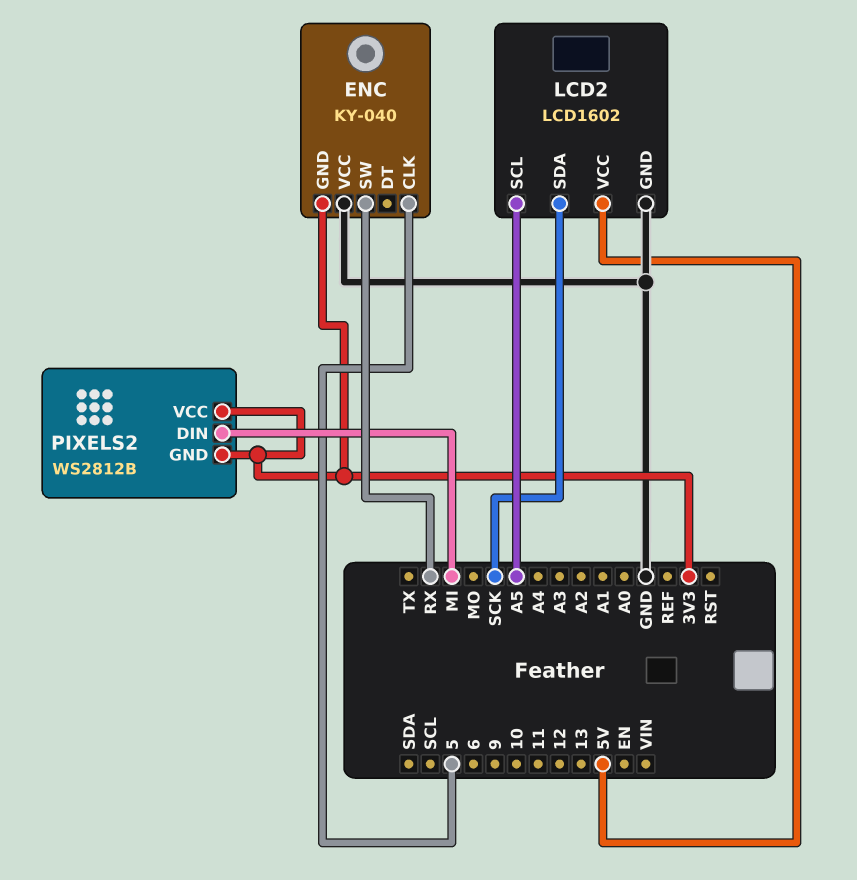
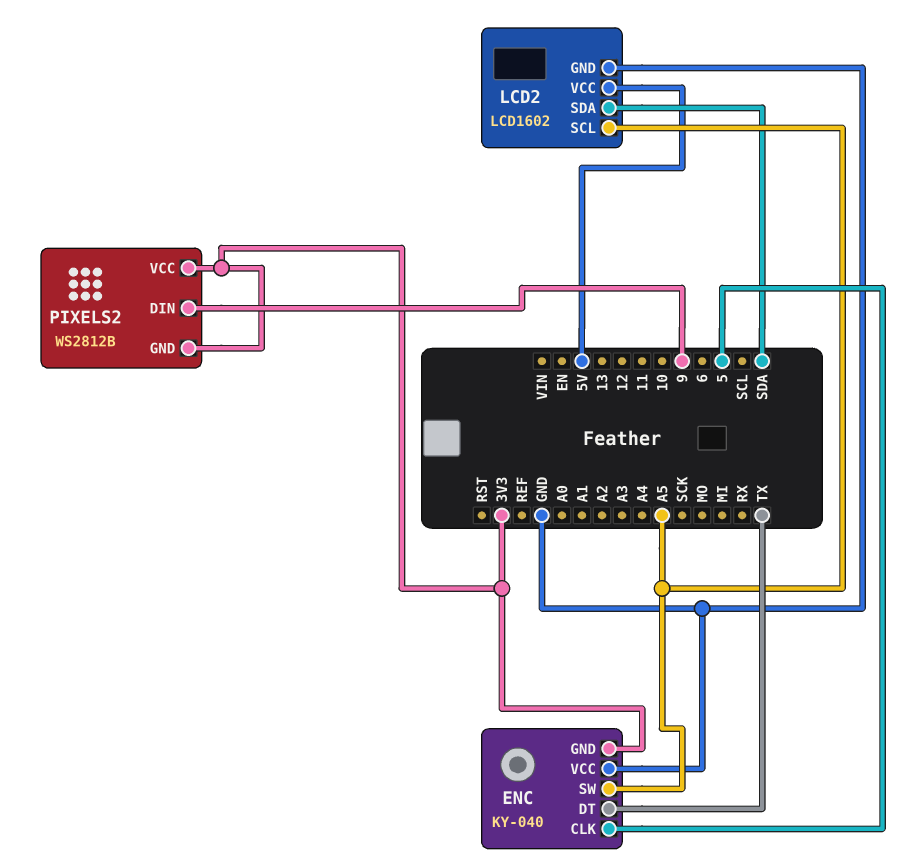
ENC pin DT: none -> TX
ENC pin SW: RX -> A5
LCD2 pin SDA: SCK -> SDA
PIXELS2 pin DIN: MI -> 9

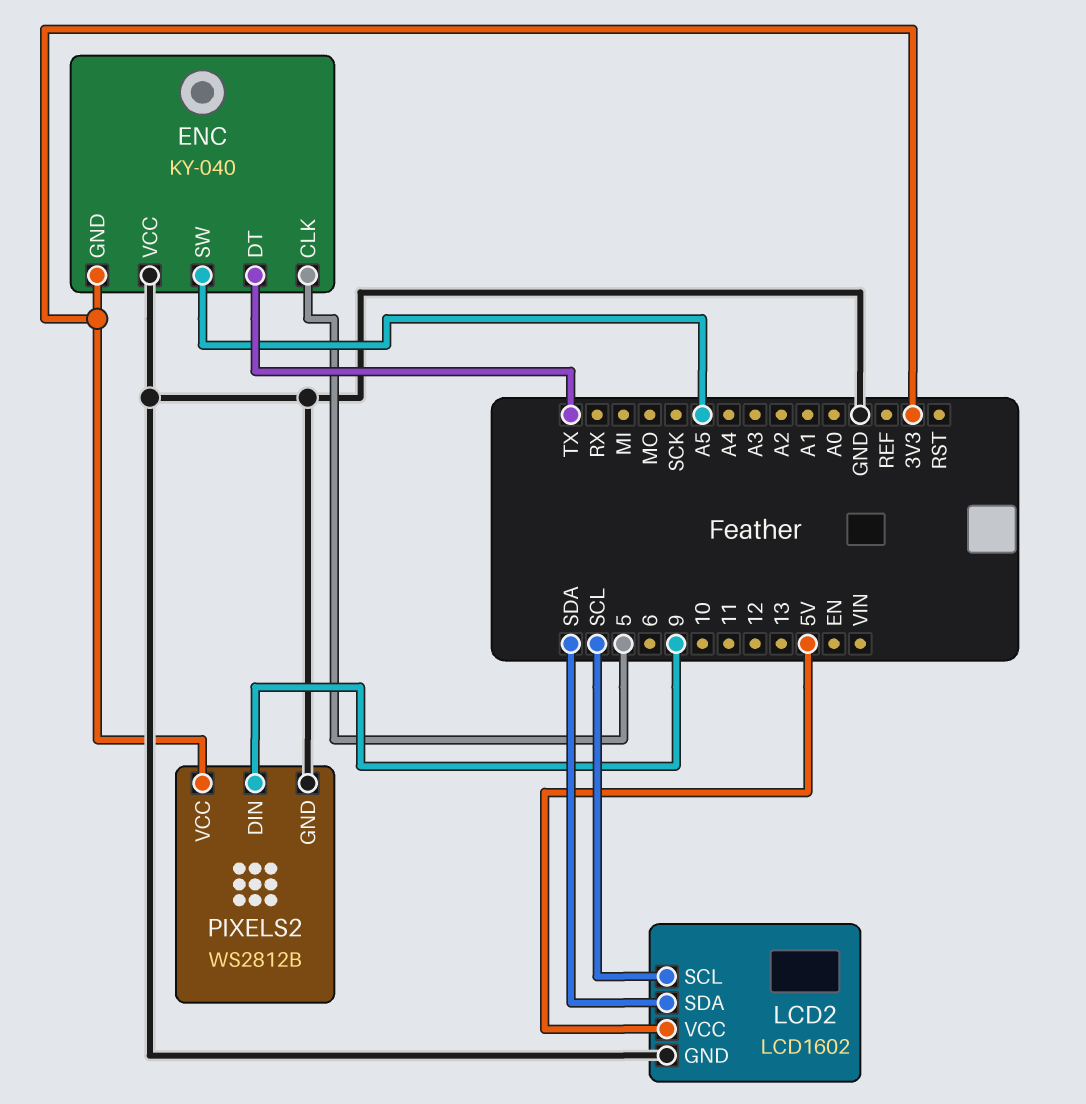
LCD2 pin SCL: A5 -> SCL
PIXELS2 pin GND: 3V3 -> GND

